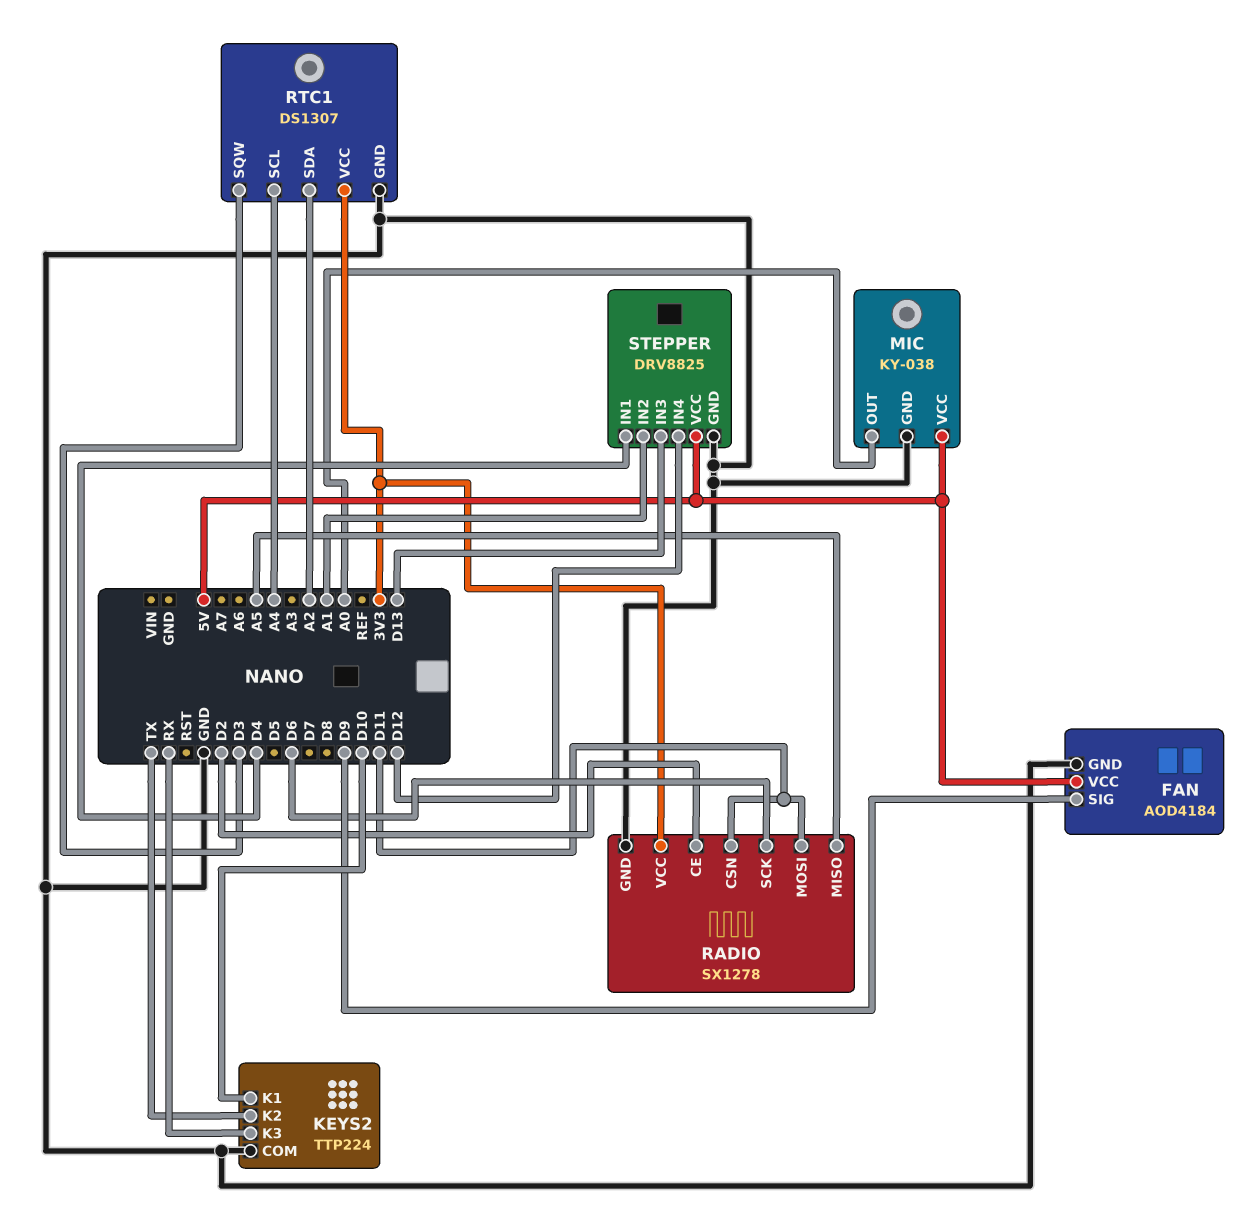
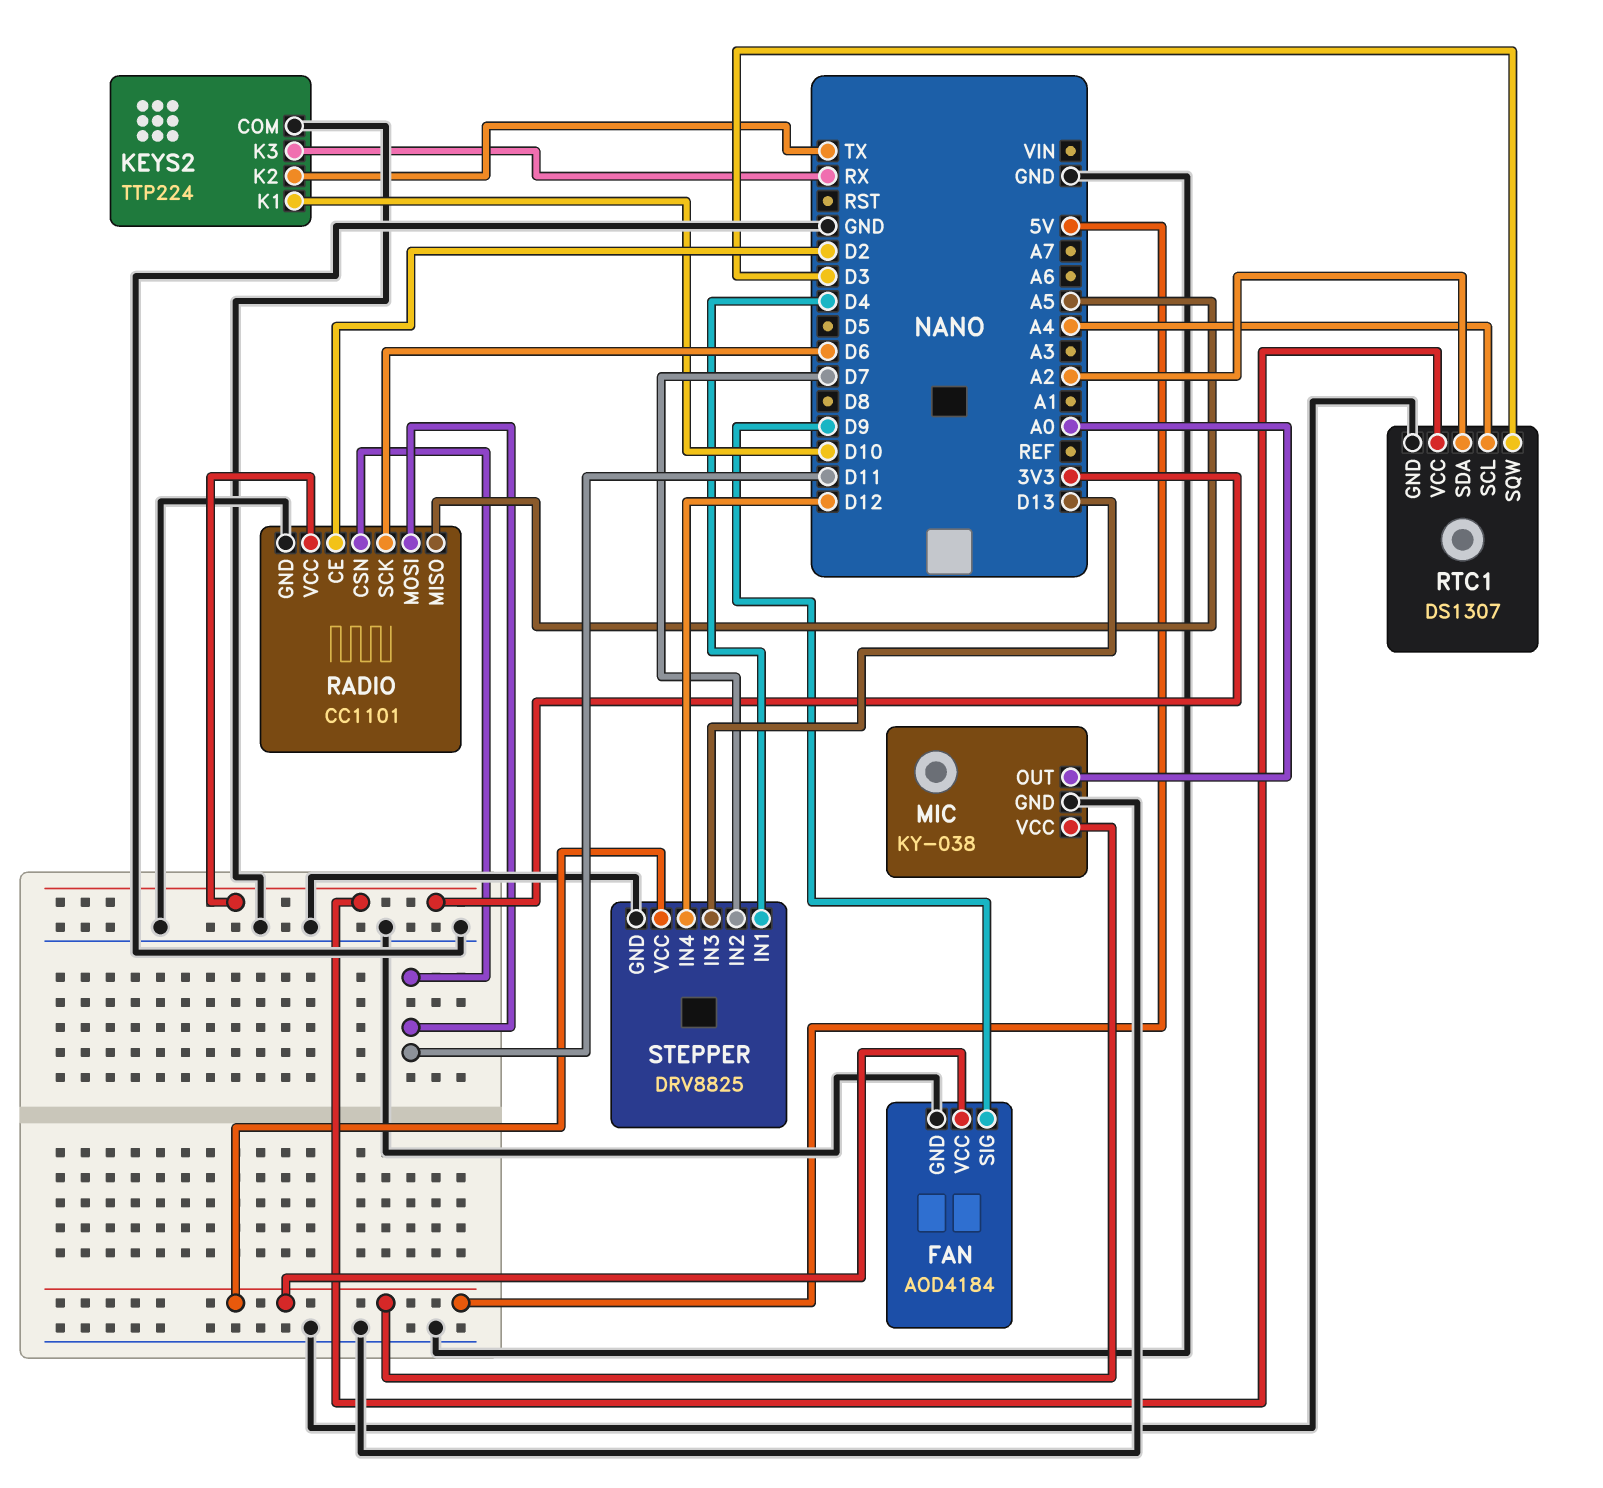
RADIO: SX1278 -> CC1101
STEPPER pin IN2: A1 -> D7

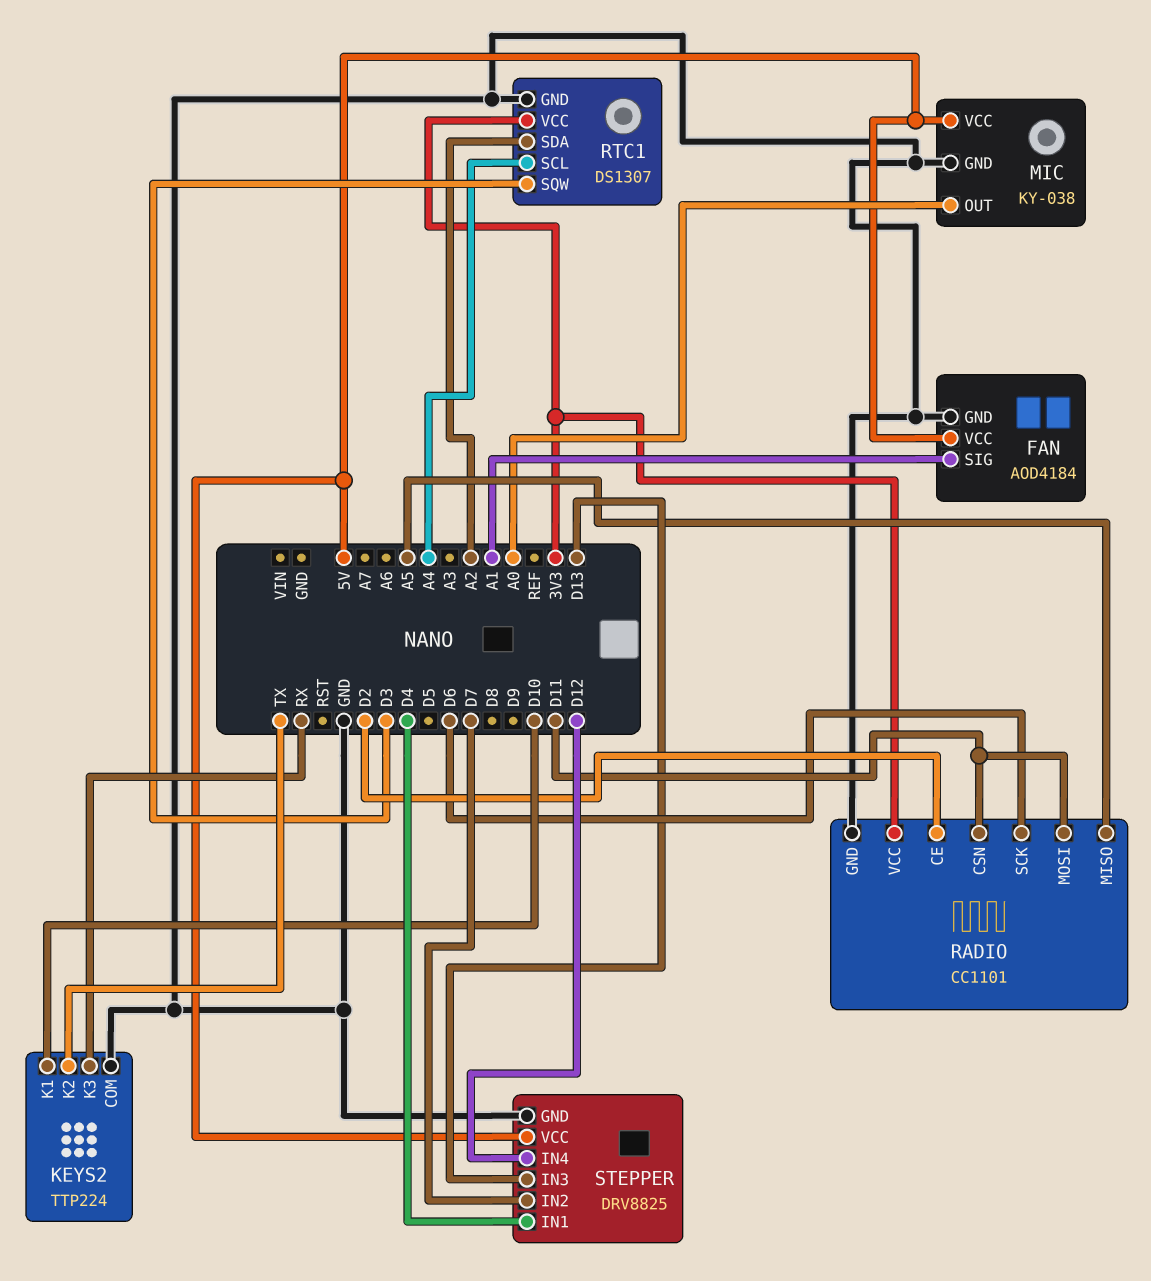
FAN pin SIG: D9 -> A1

